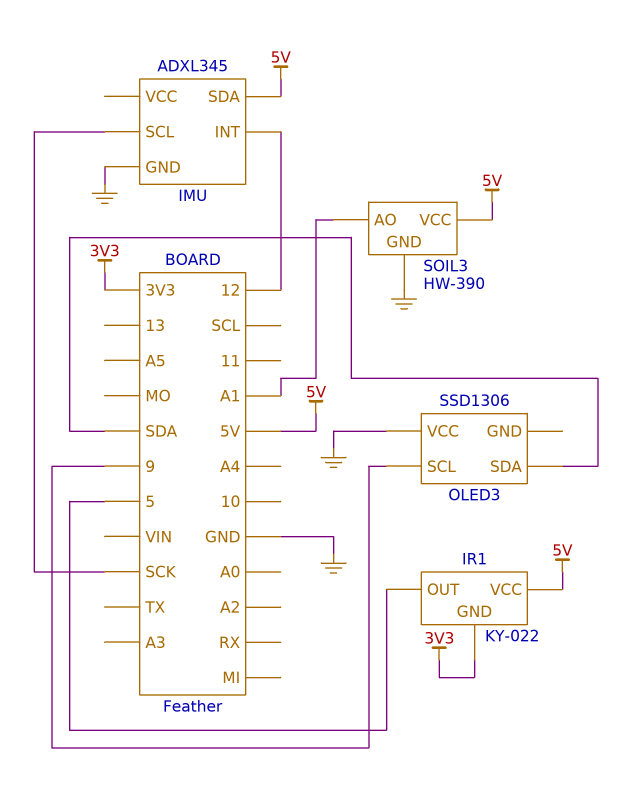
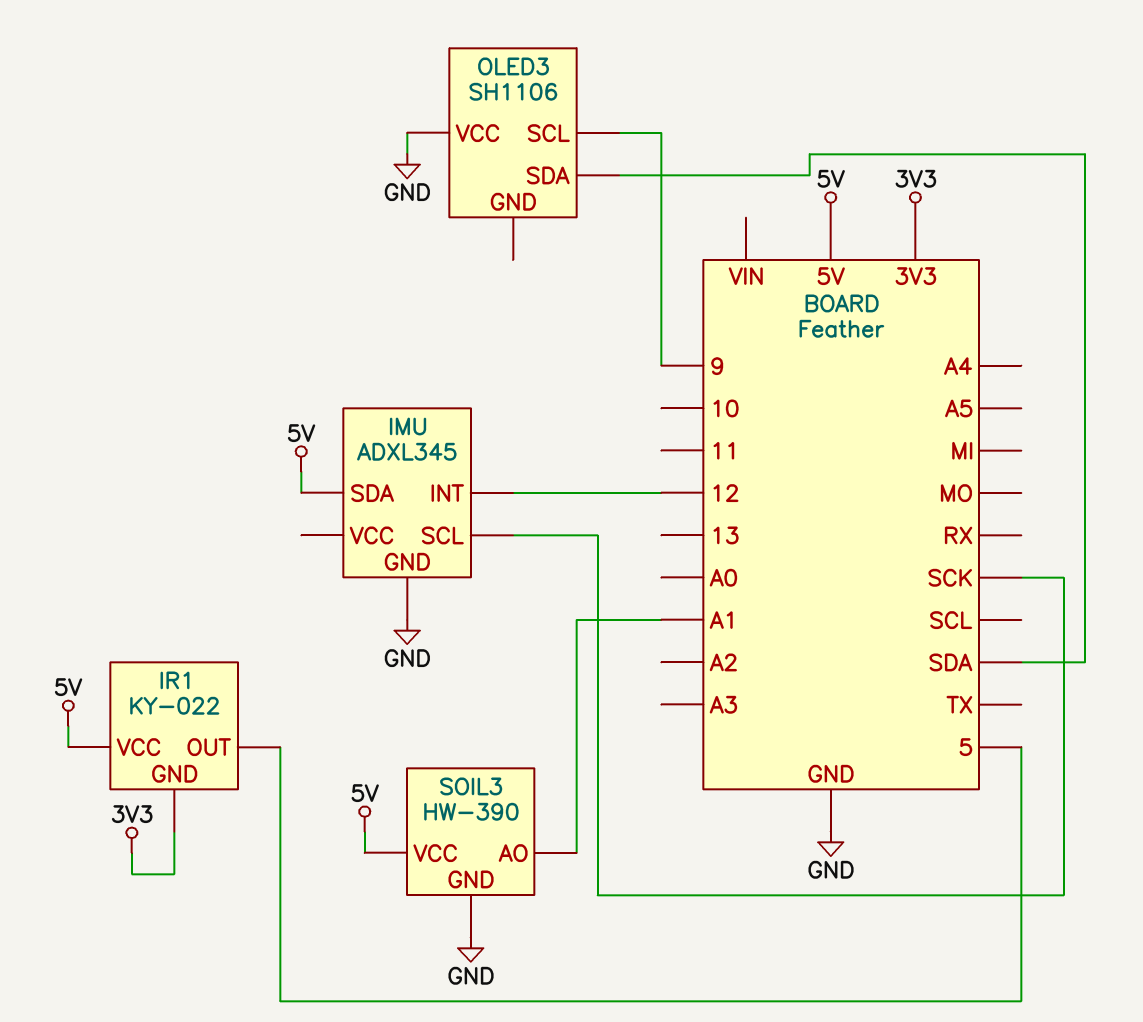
OLED3: SSD1306 -> SH1106

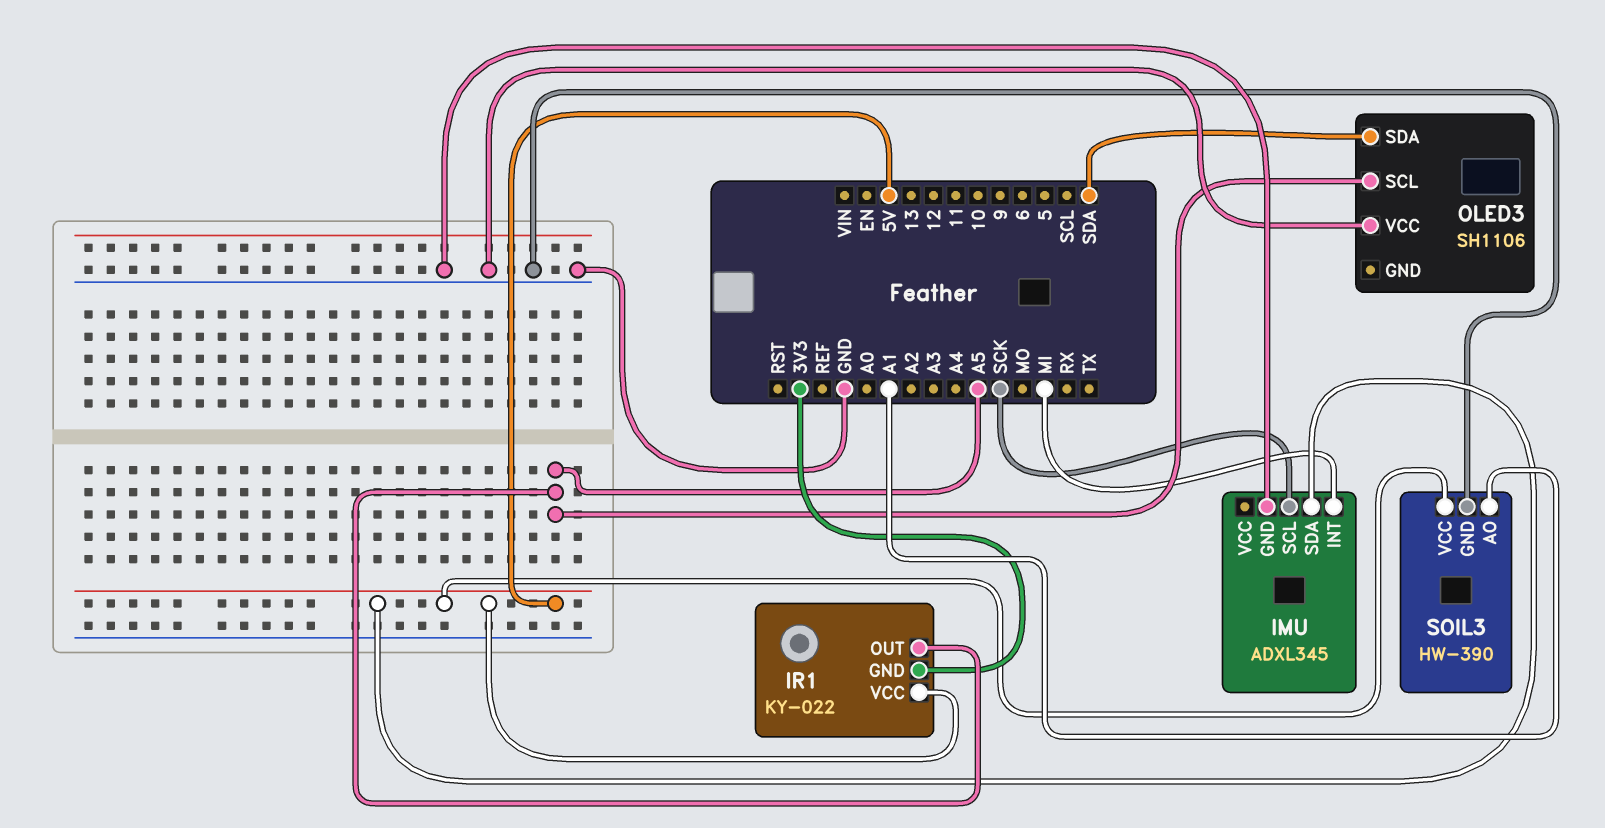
IMU pin INT: 12 -> MI
IR1 pin OUT: 5 -> A5
OLED3 pin SCL: 9 -> A5

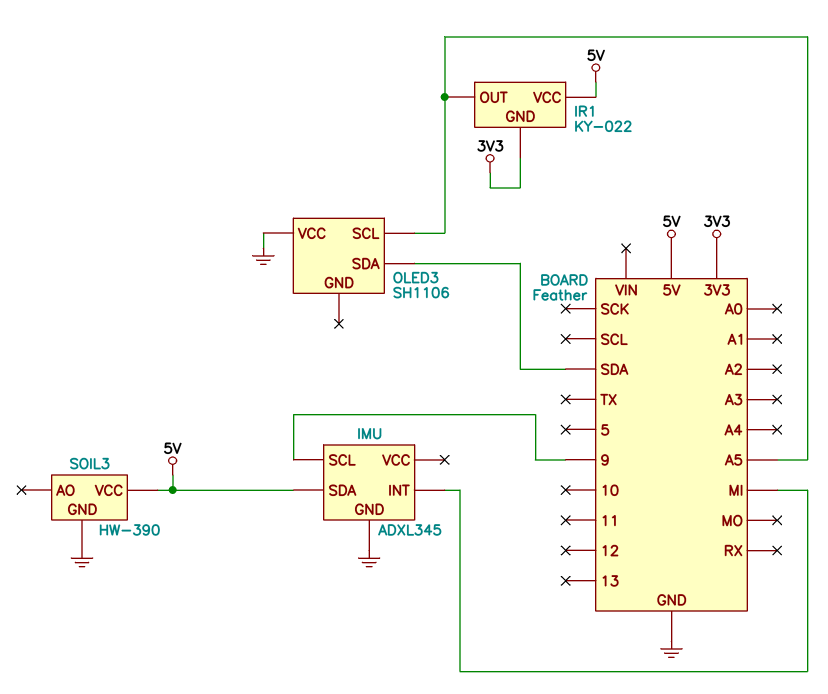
IMU pin SCL: SCK -> 9
SOIL3 pin AO: A1 -> none

